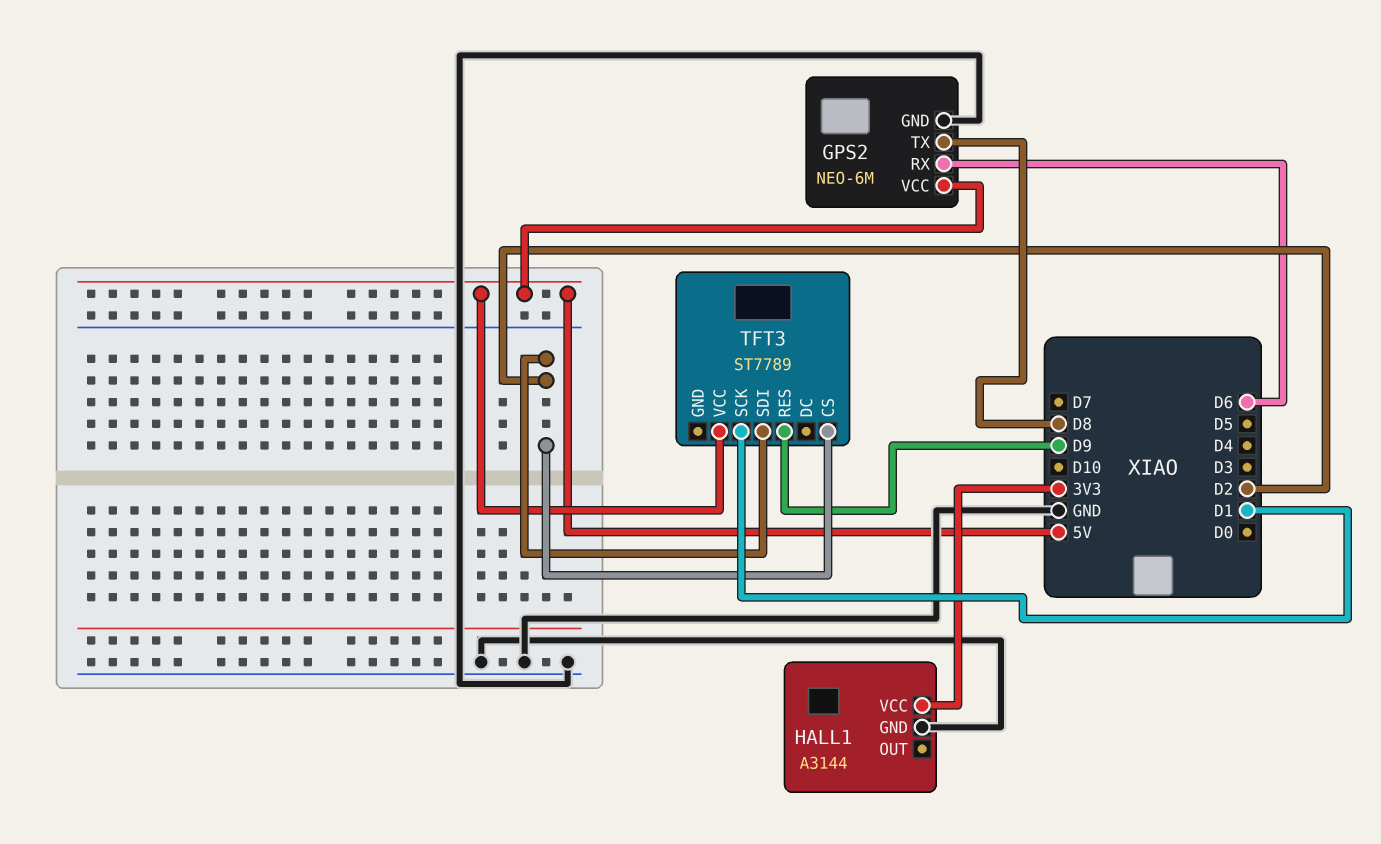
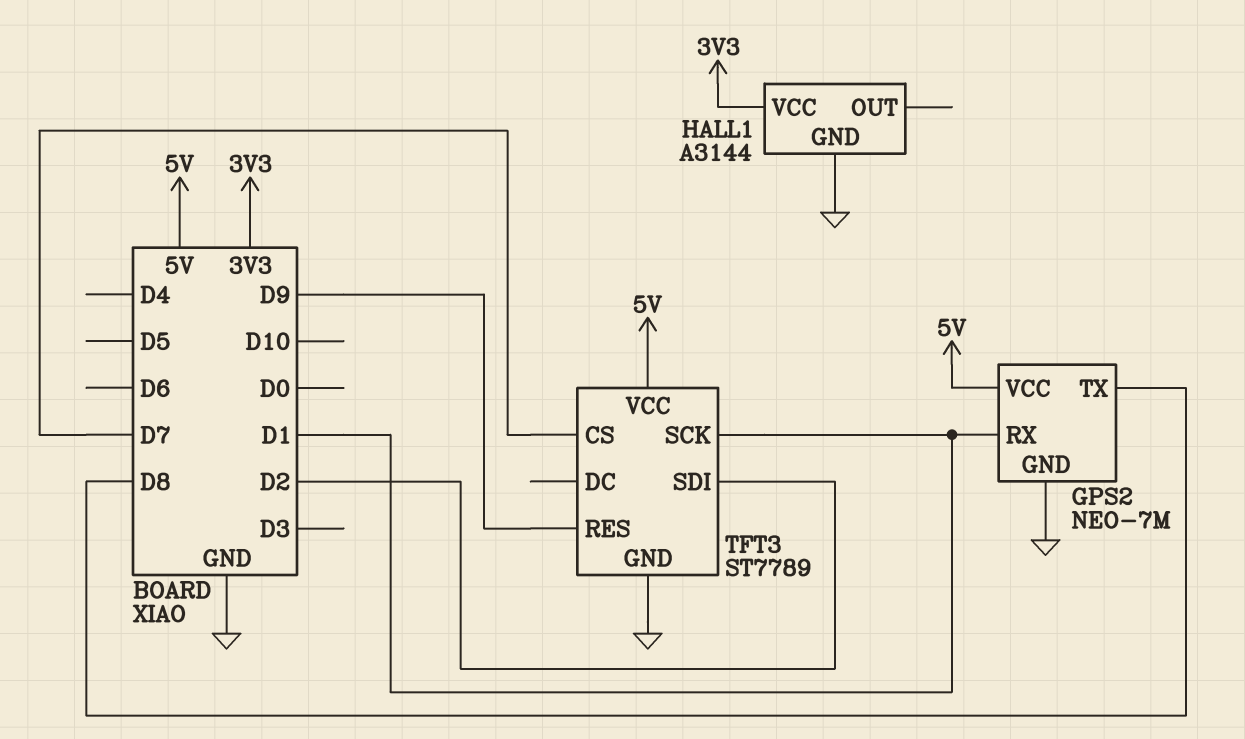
GPS2: NEO-6M -> NEO-7M
GPS2 pin RX: D6 -> D1
TFT3 pin CS: D2 -> D7
TFT3 pin GND: none -> GND

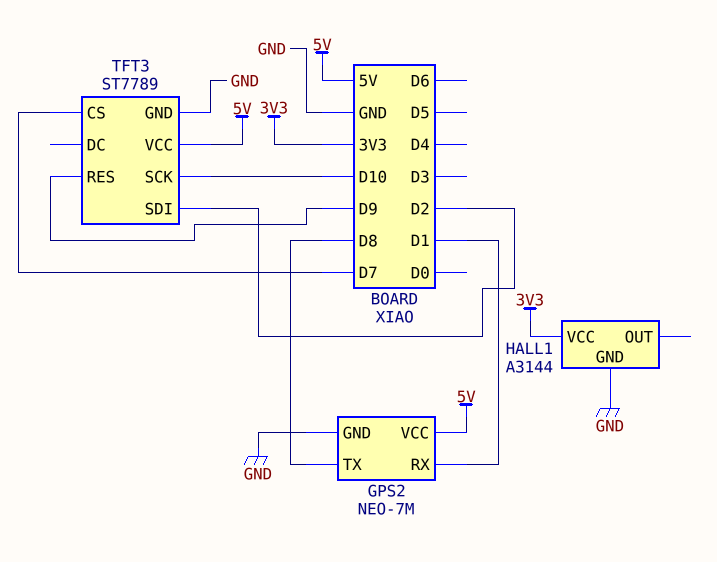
TFT3 pin SCK: D1 -> D10

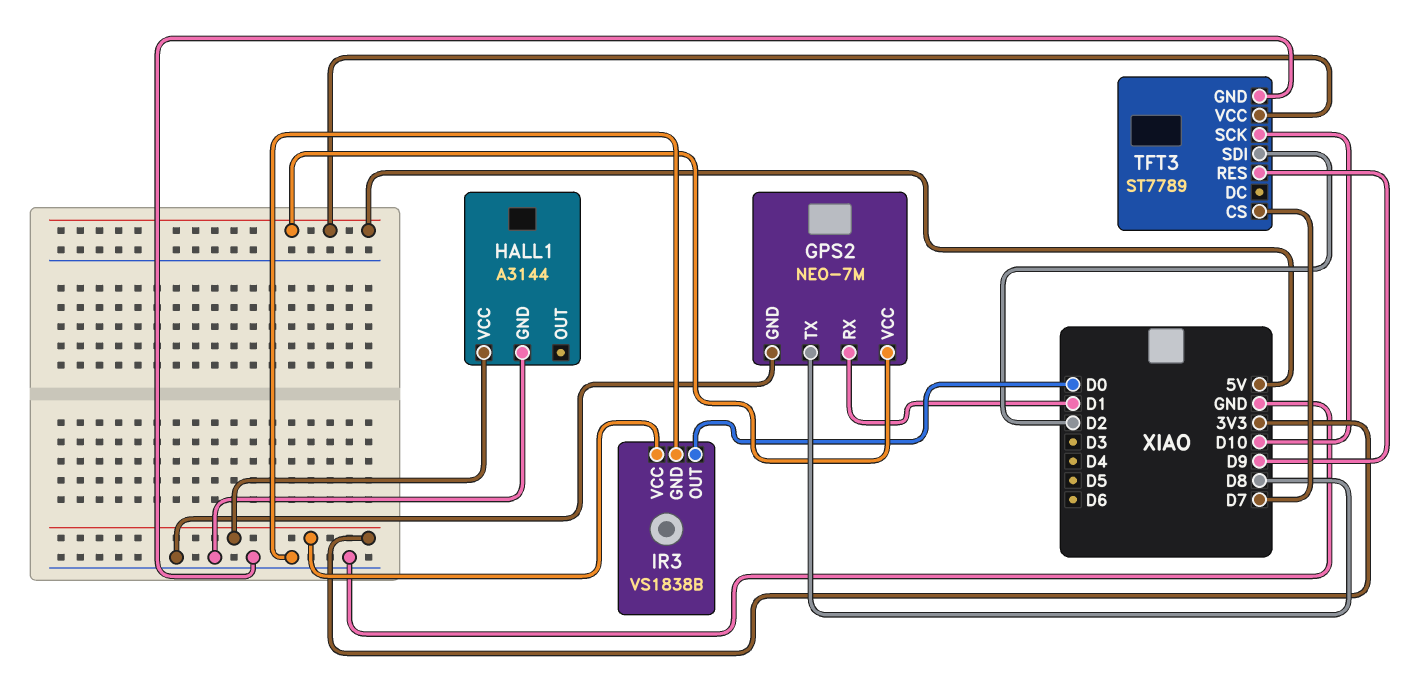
IR3: none -> VS1838B
IR3 pin GND: none -> GND
IR3 pin OUT: none -> D0
IR3 pin VCC: none -> 3V3

